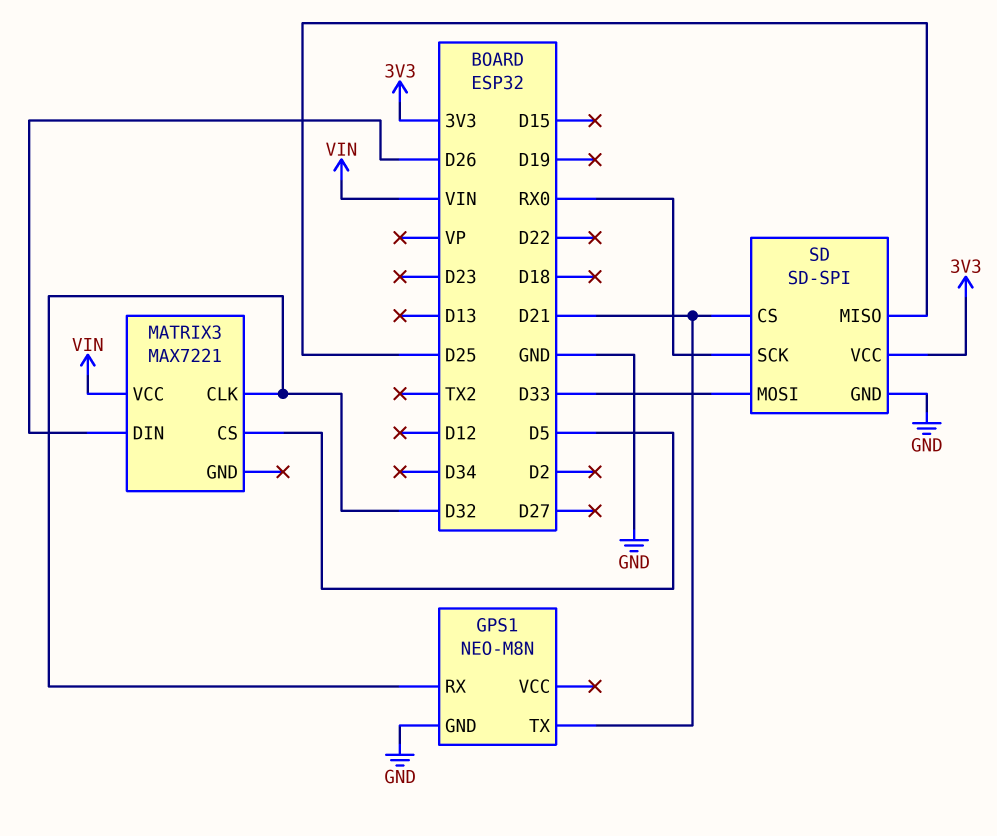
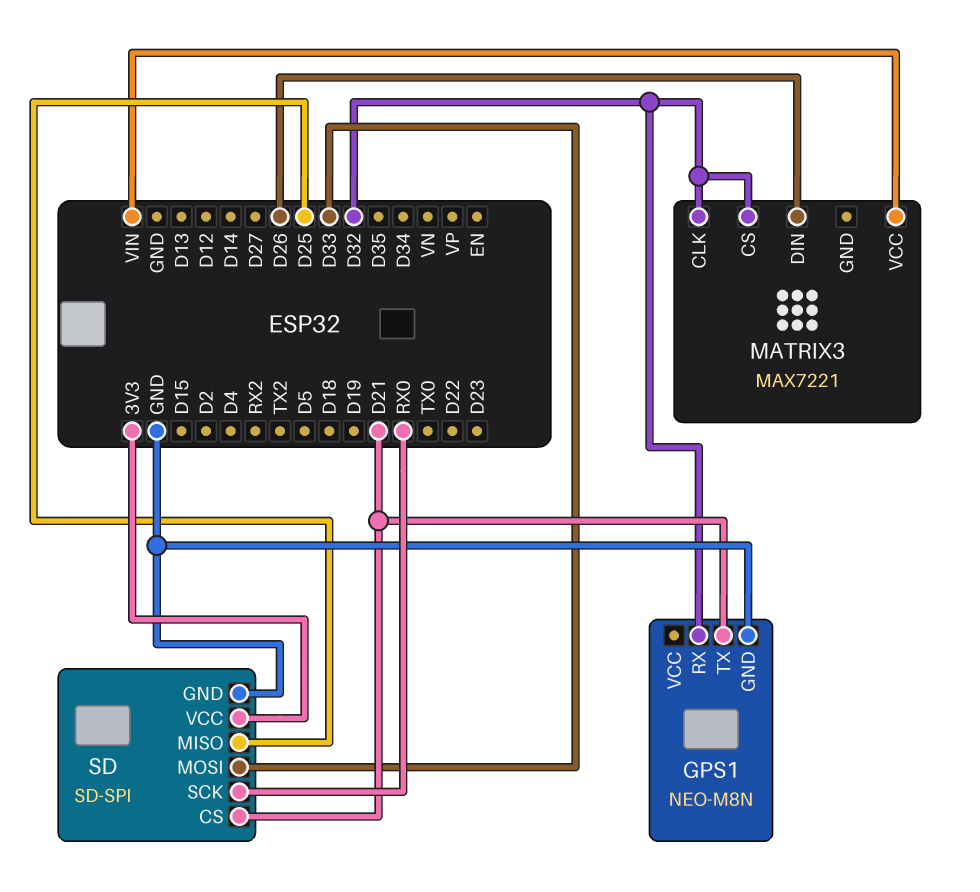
MATRIX3 pin CS: D5 -> D32

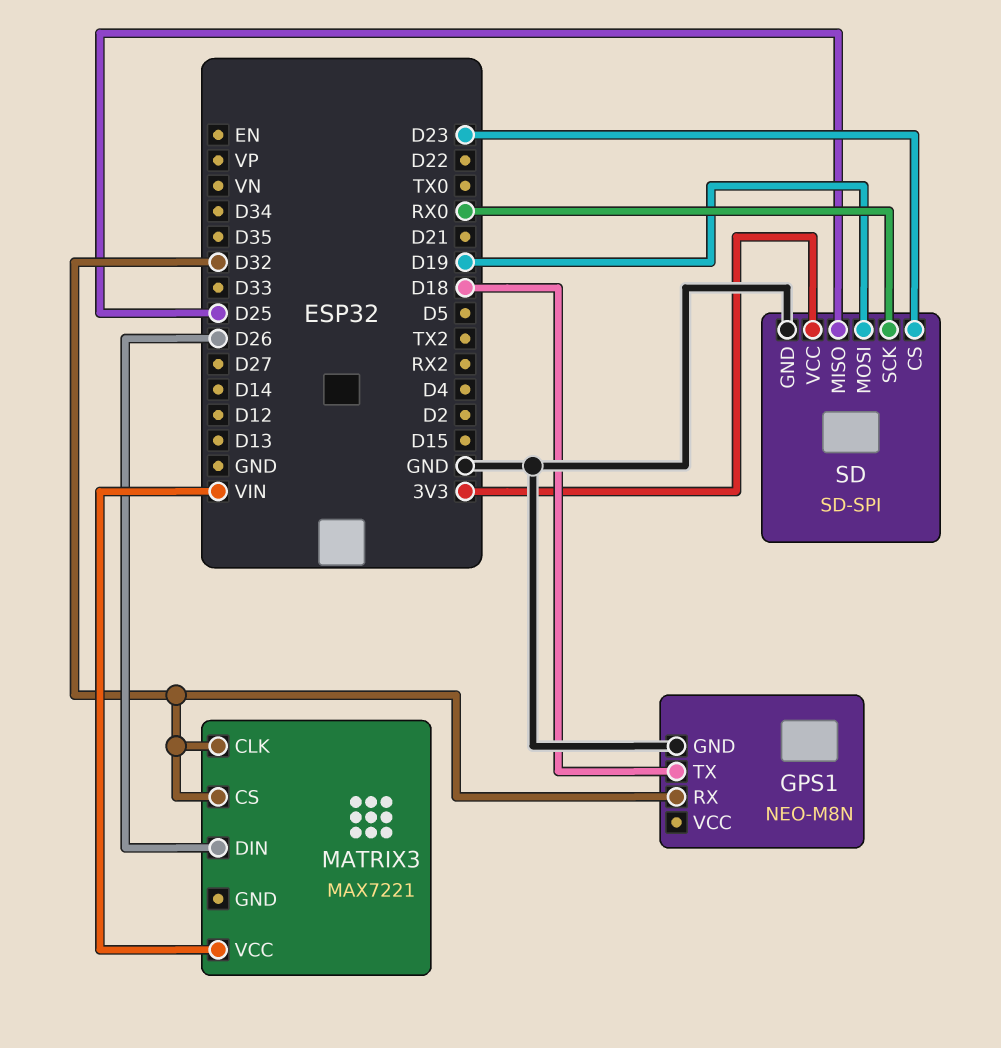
GPS1 pin TX: D21 -> D18
SD pin CS: D21 -> D23
SD pin MOSI: D33 -> D19

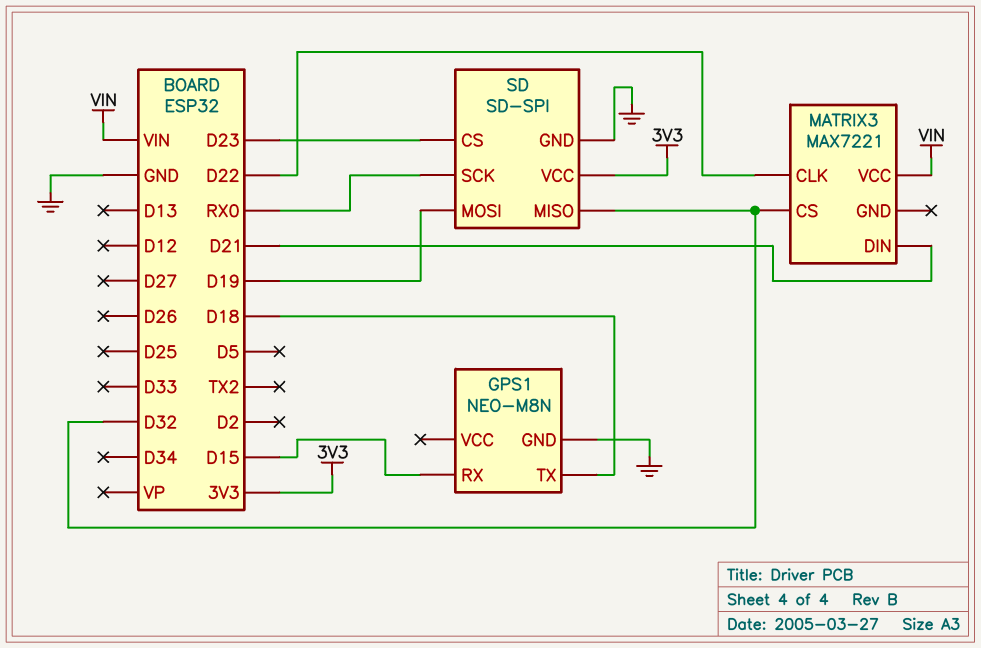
GPS1 pin RX: D32 -> D15
MATRIX3 pin CLK: D32 -> D22
MATRIX3 pin DIN: D26 -> D21
SD pin MISO: D25 -> D32

